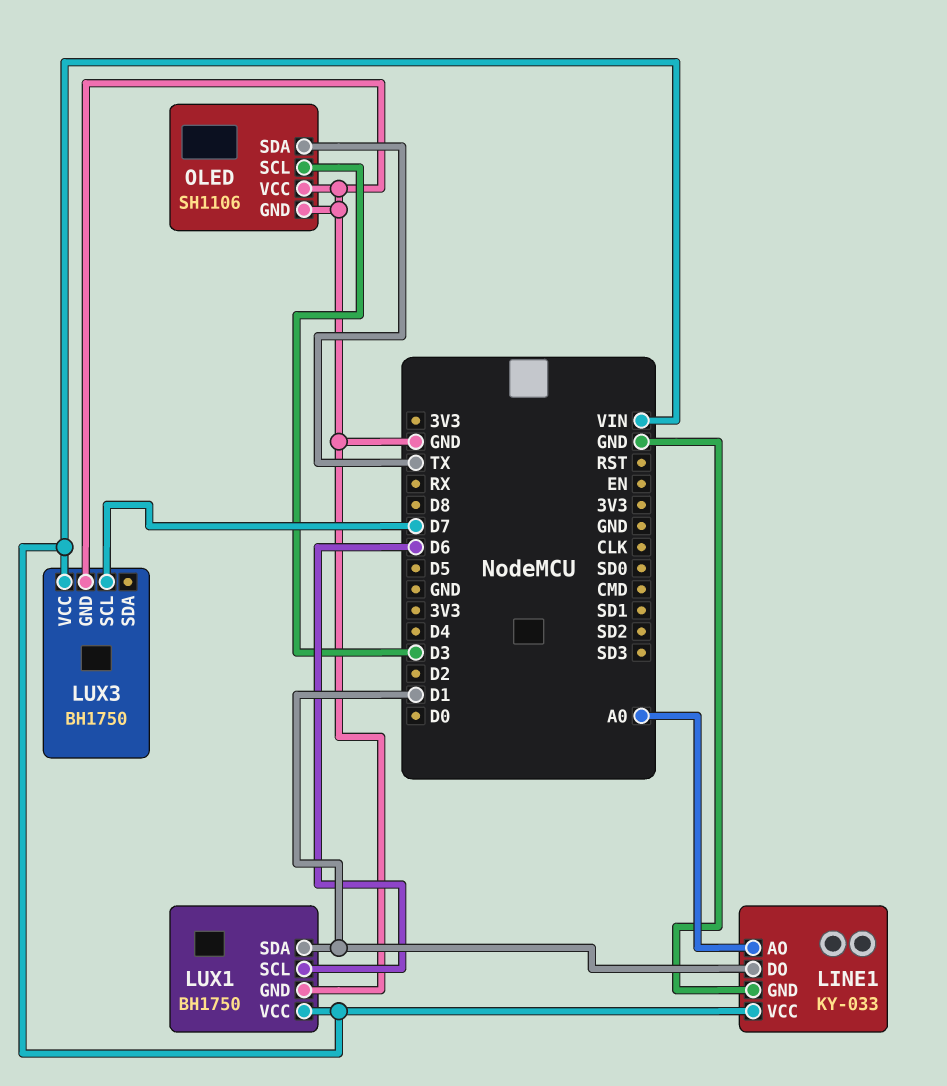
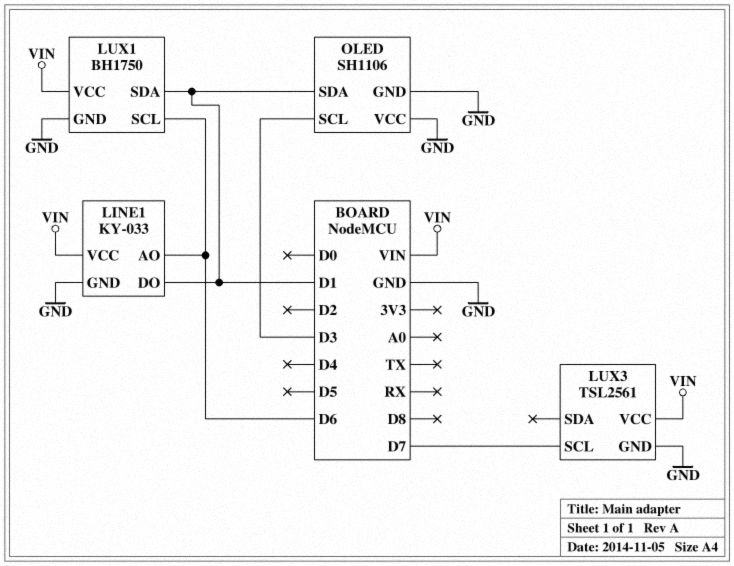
LINE1 pin AO: A0 -> D6
LUX3: BH1750 -> TSL2561
OLED pin SDA: TX -> D1

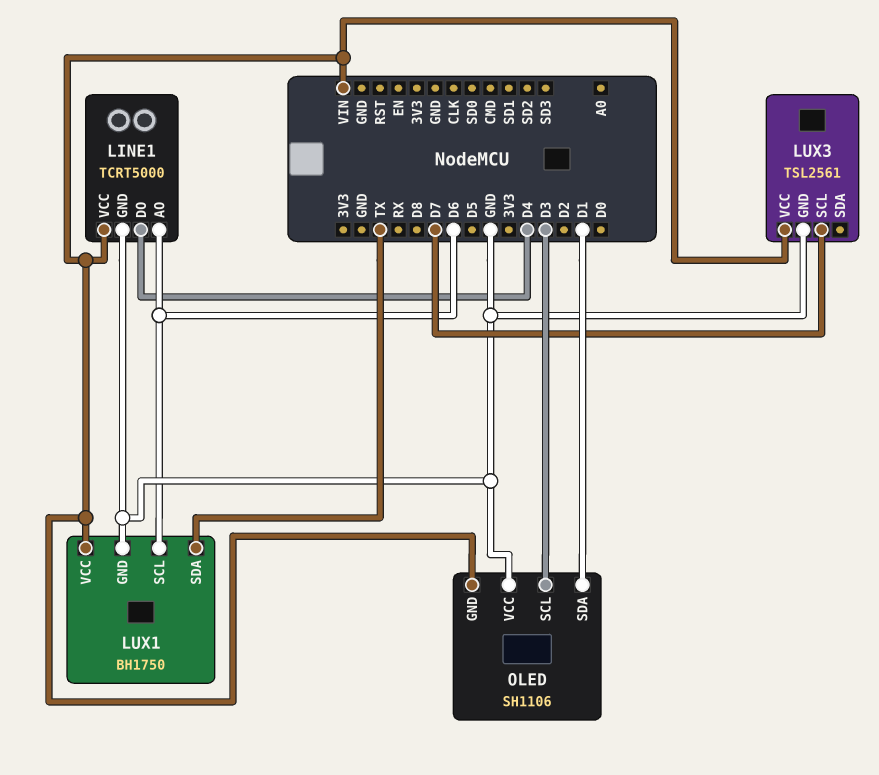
LINE1: KY-033 -> TCRT5000
LINE1 pin DO: D1 -> D4
LUX1 pin SDA: D1 -> TX
OLED pin GND: GND -> VIN

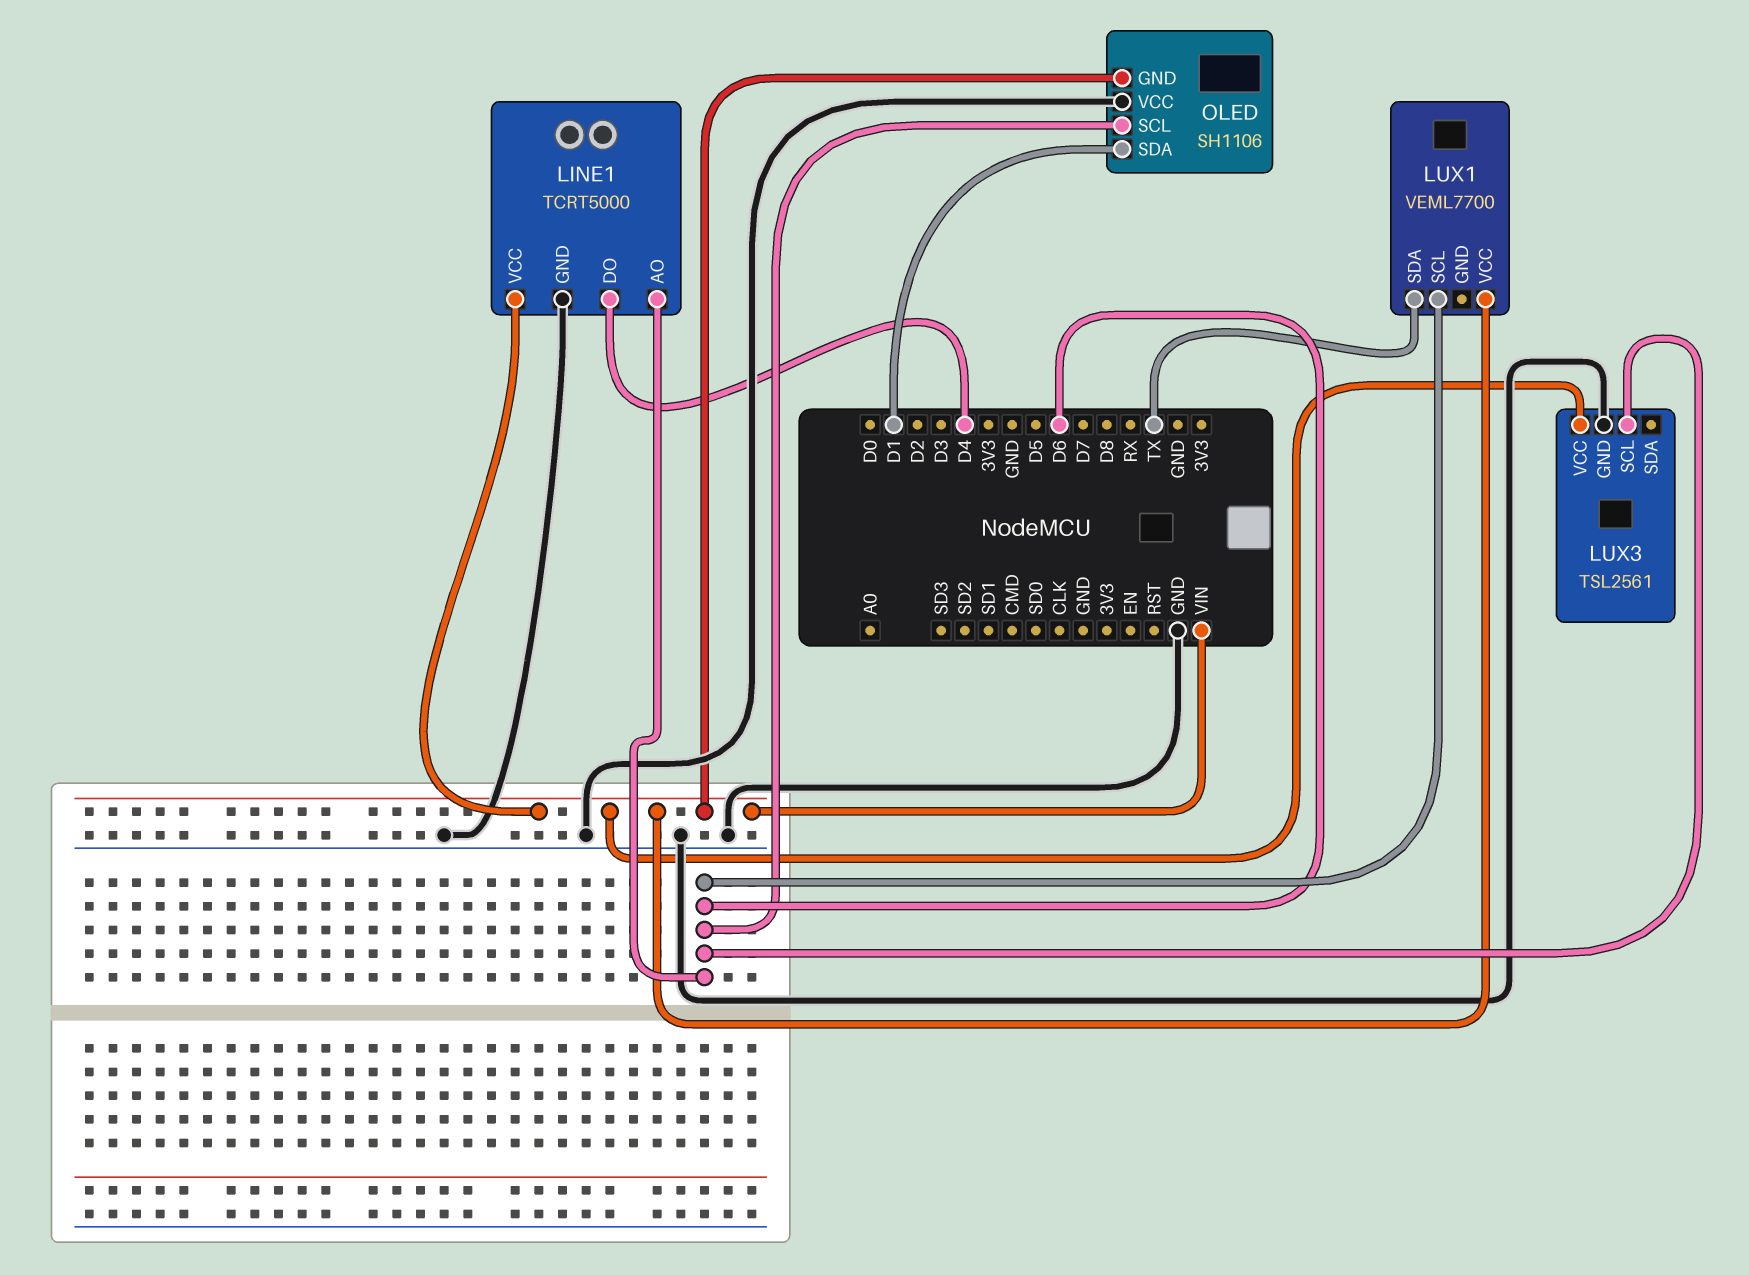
LUX1: BH1750 -> VEML7700
LUX1 pin GND: GND -> none
LUX3 pin SCL: D7 -> D6
OLED pin SCL: D3 -> D6

